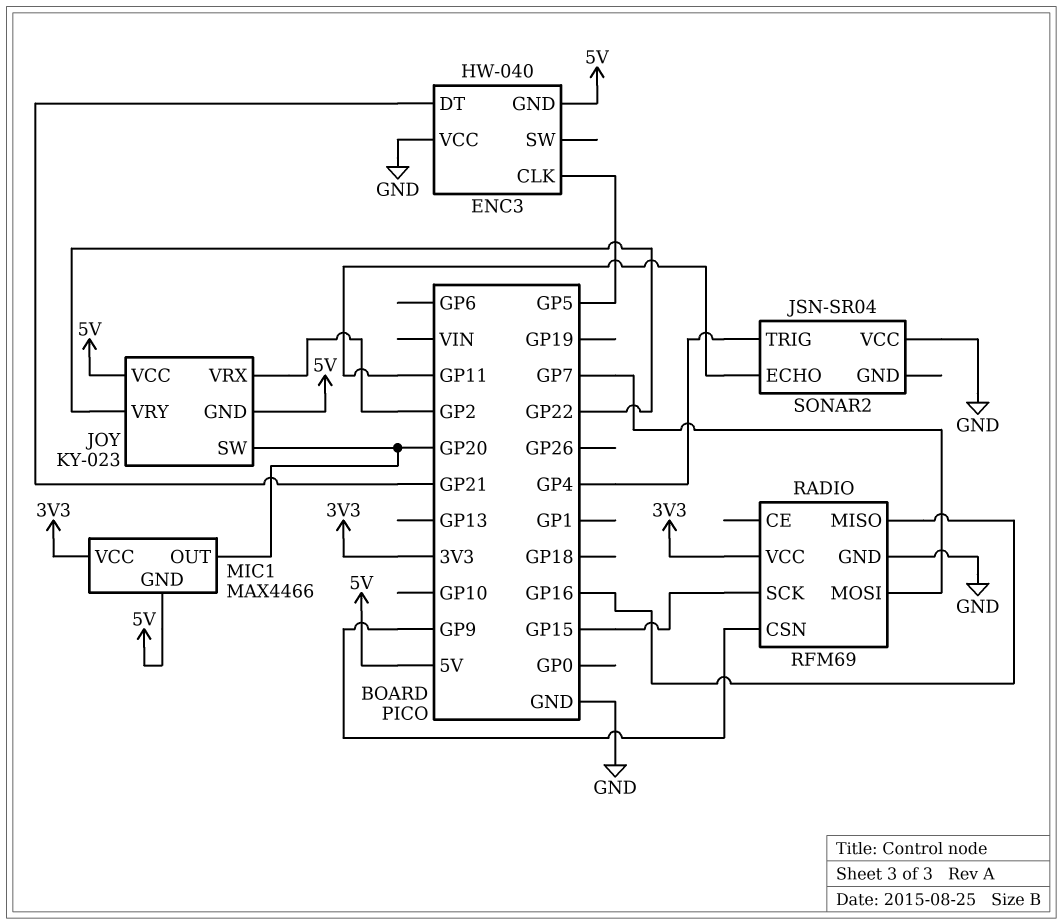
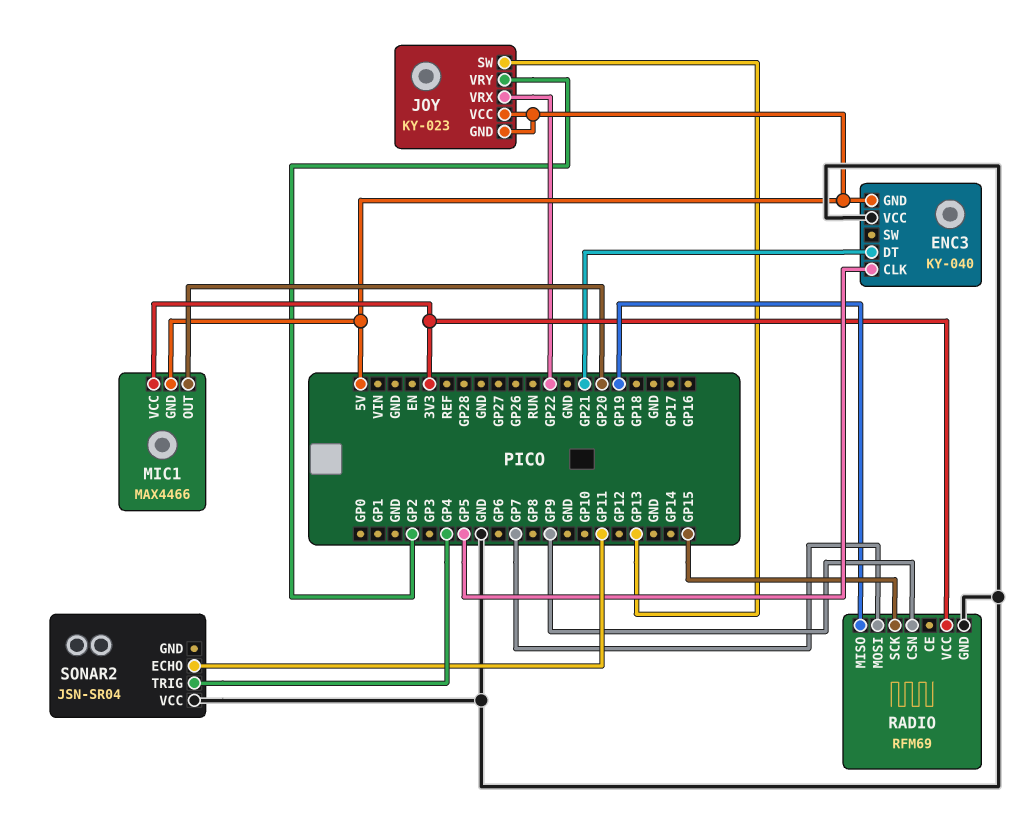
ENC3: HW-040 -> KY-040
JOY pin SW: GP20 -> GP13
JOY pin VRX: GP2 -> GP22
JOY pin VRY: GP22 -> GP2
RADIO pin MISO: GP16 -> GP19

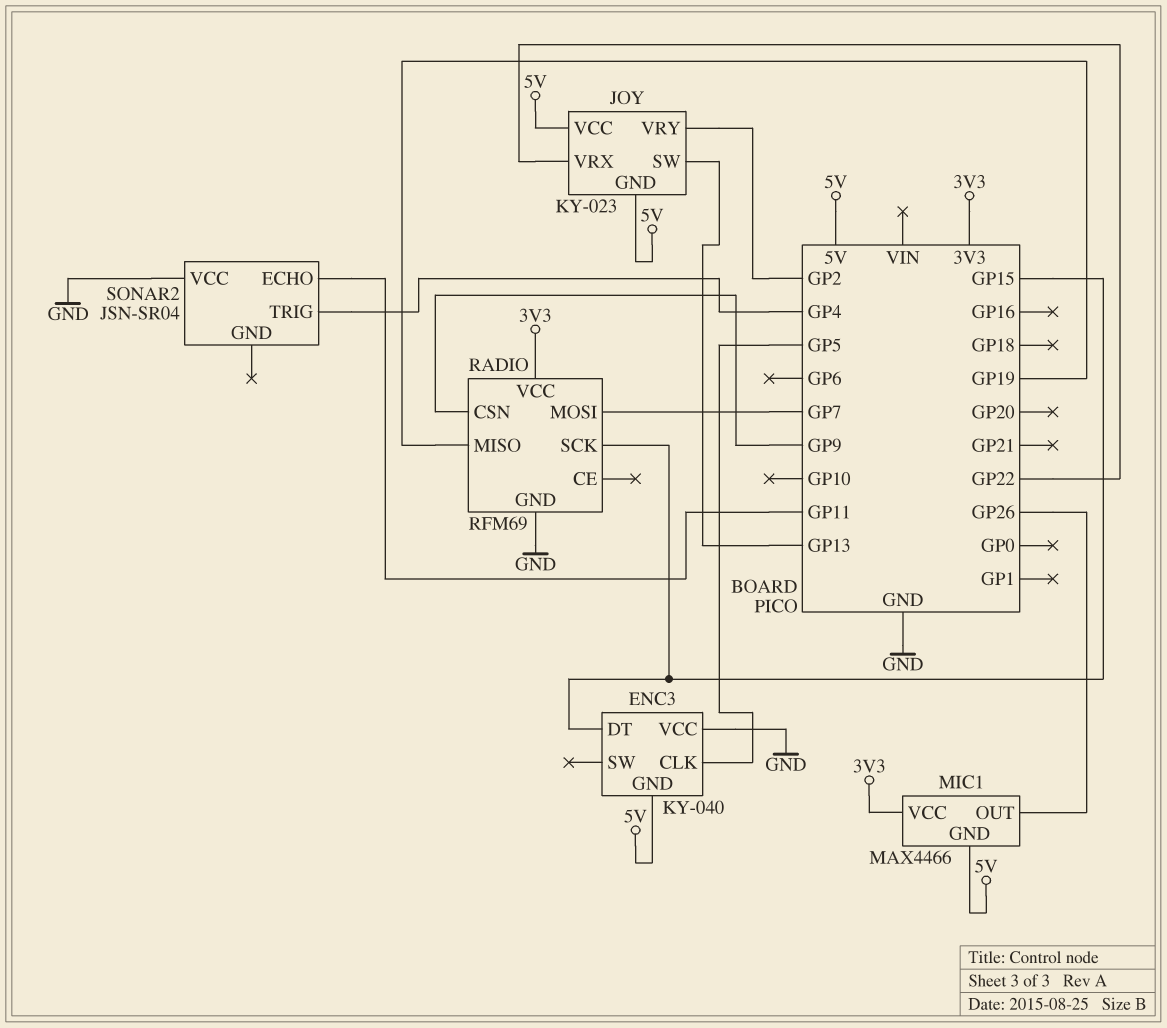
ENC3 pin DT: GP21 -> GP15
MIC1 pin OUT: GP20 -> GP26

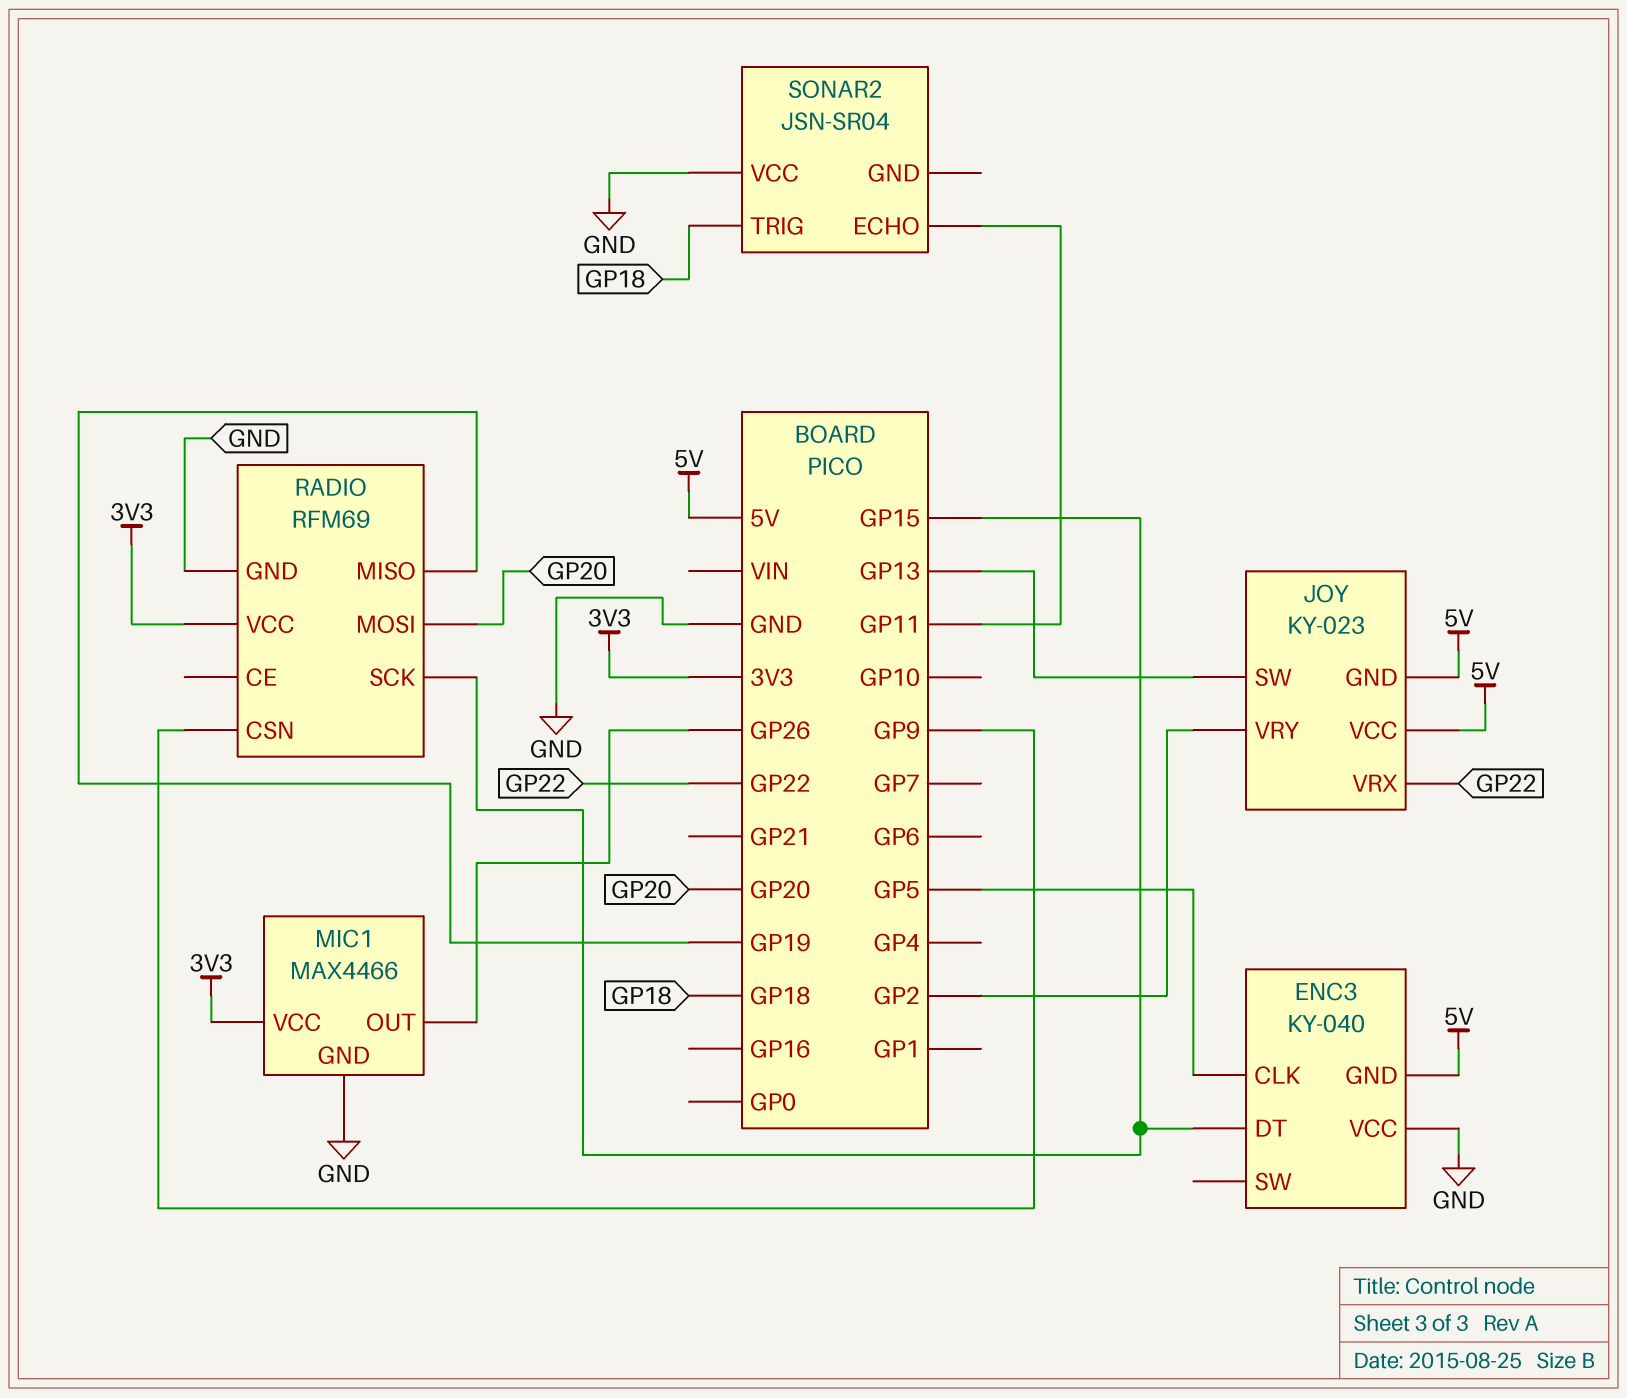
MIC1 pin GND: 5V -> GND
RADIO pin MOSI: GP7 -> GP20
SONAR2 pin TRIG: GP4 -> GP18

